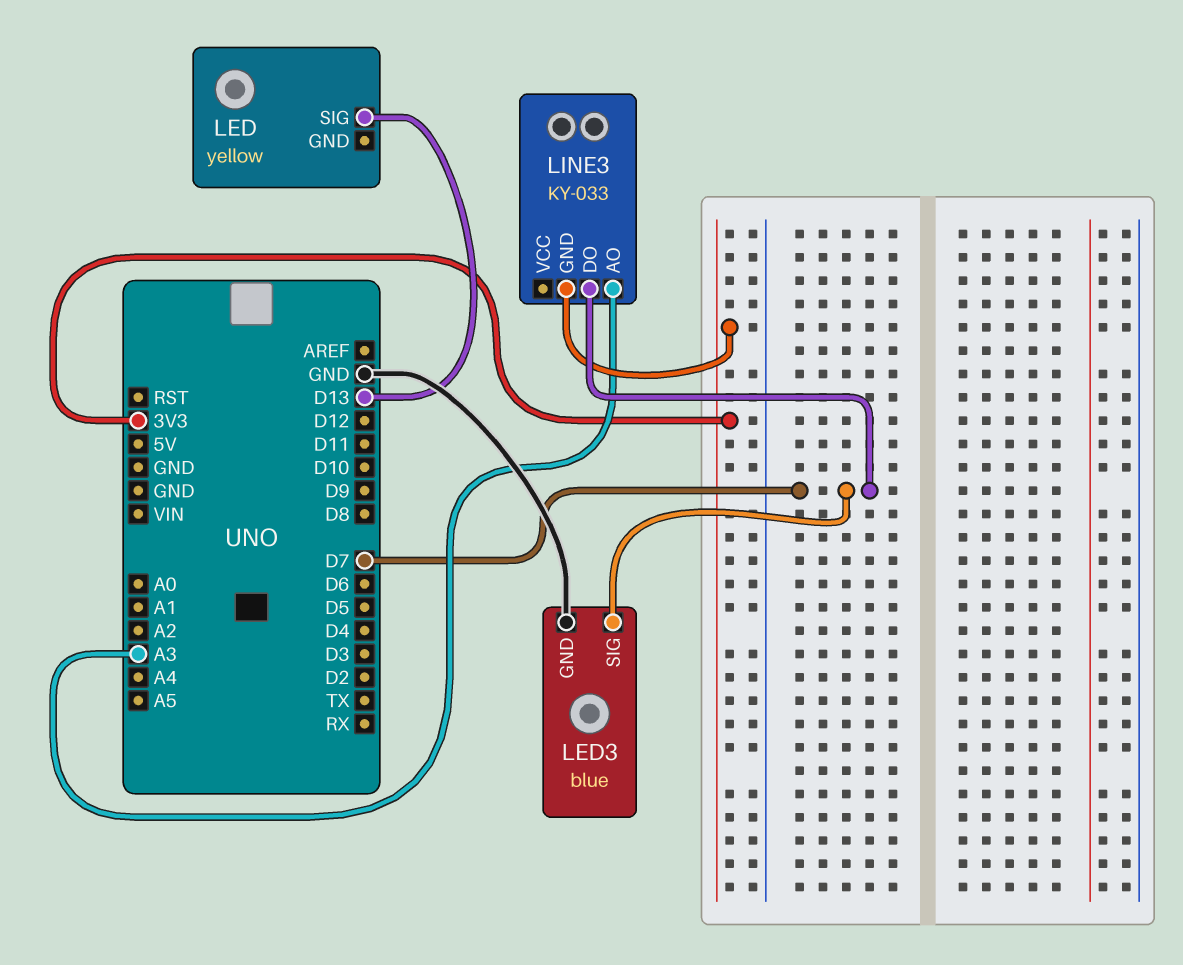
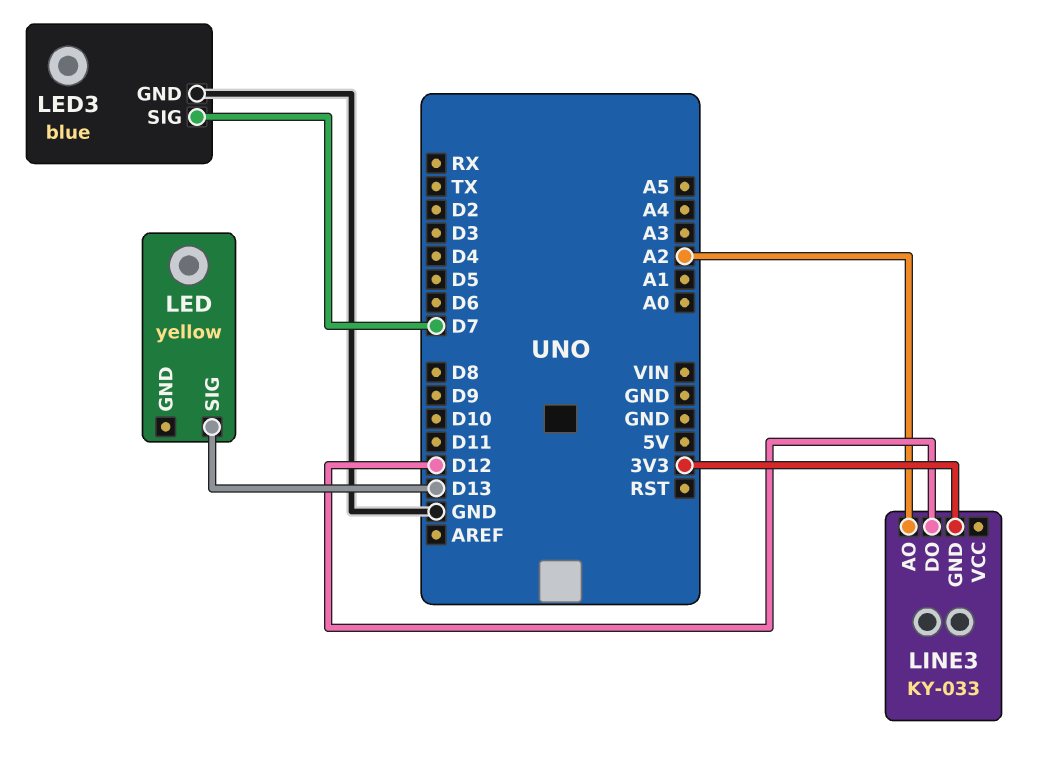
LINE3 pin AO: A3 -> A2
LINE3 pin DO: D7 -> D12

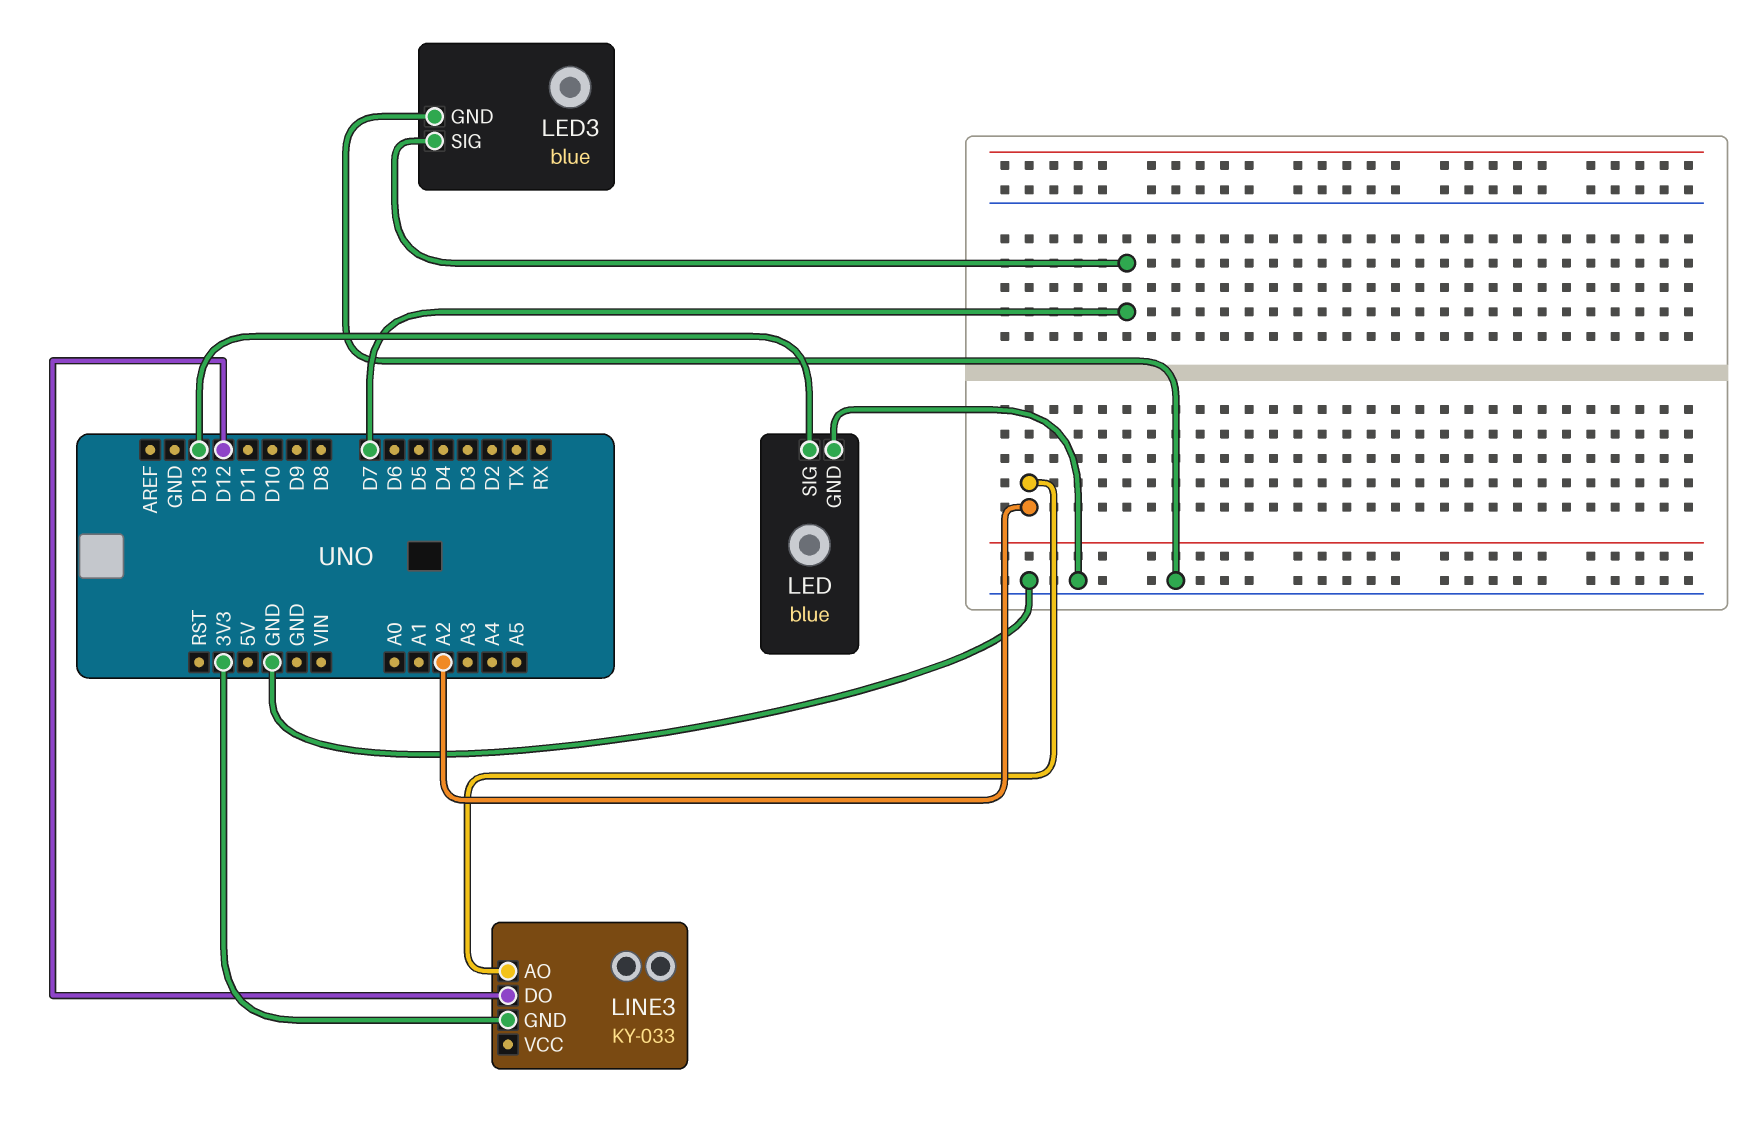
LED: yellow -> blue
LED pin GND: none -> GND

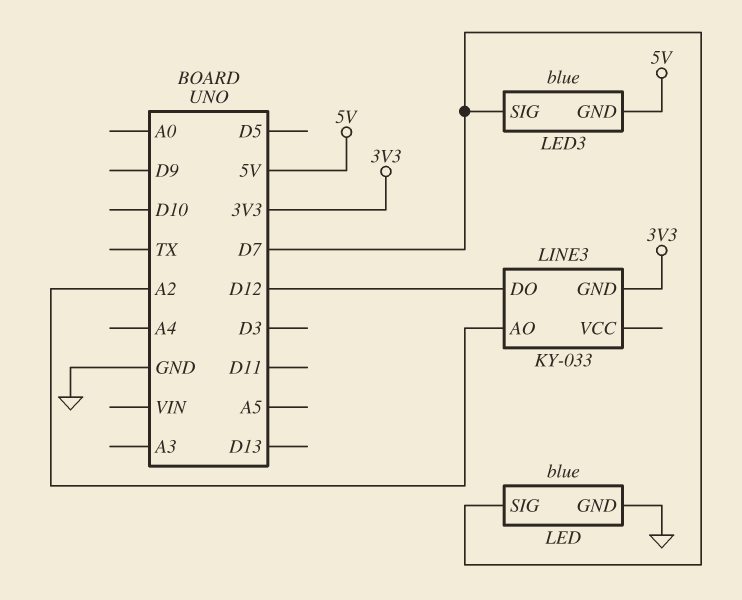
LED pin SIG: D13 -> D7
LED3 pin GND: GND -> 5V

